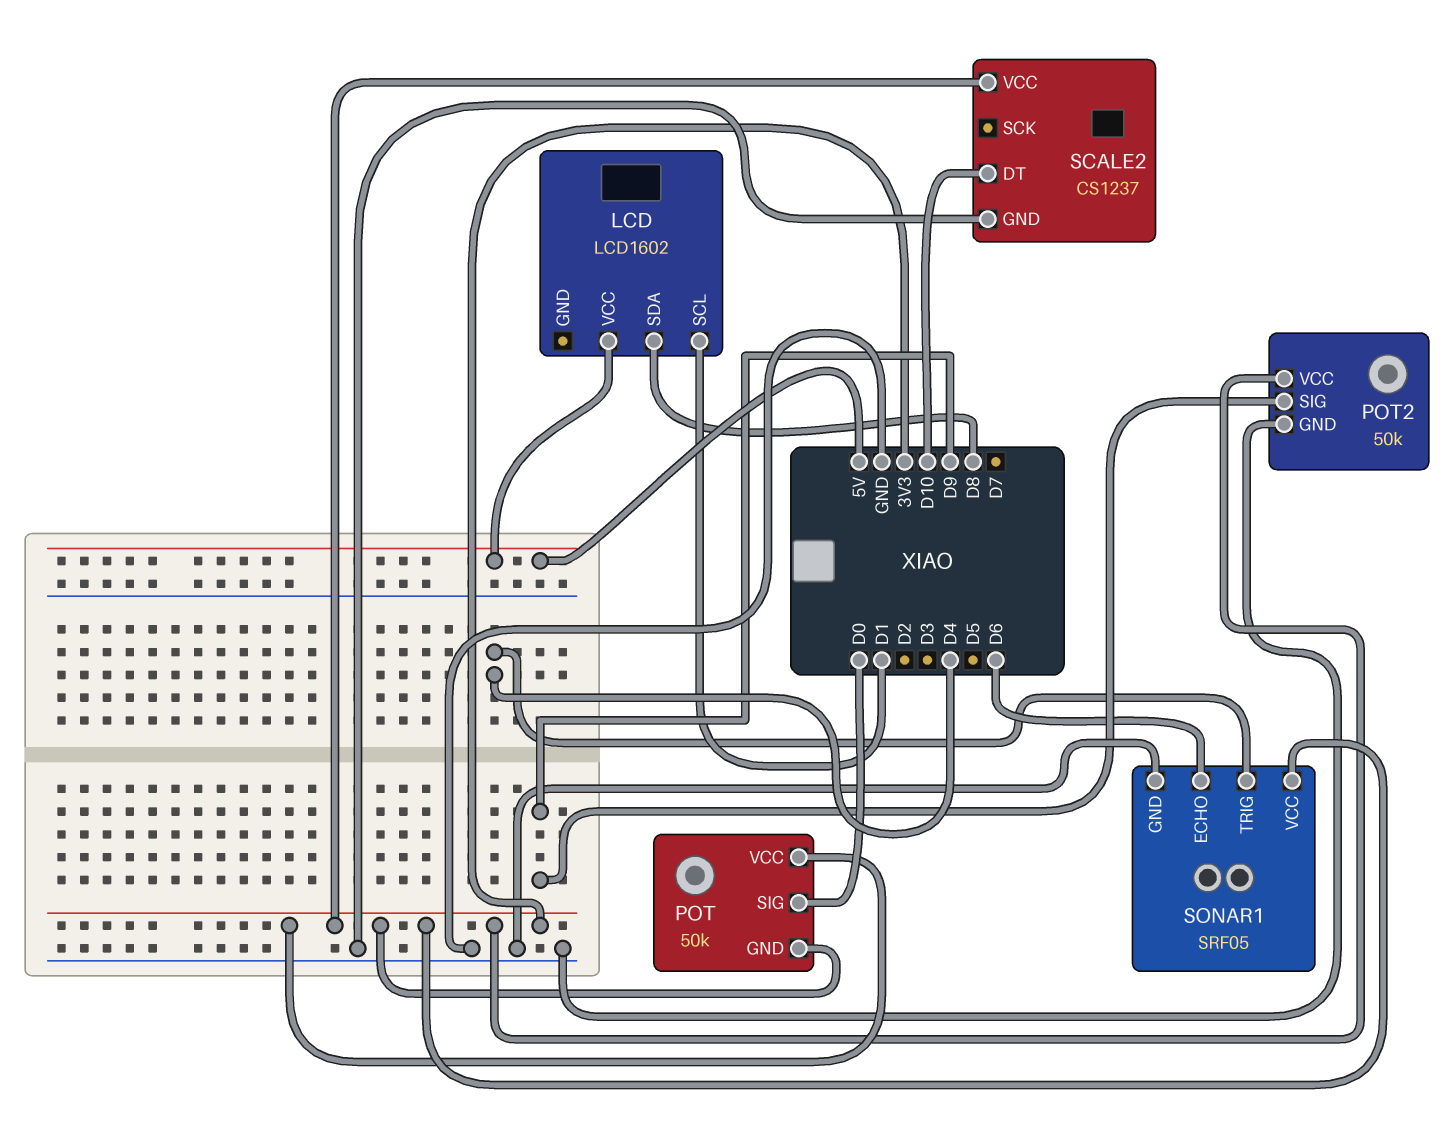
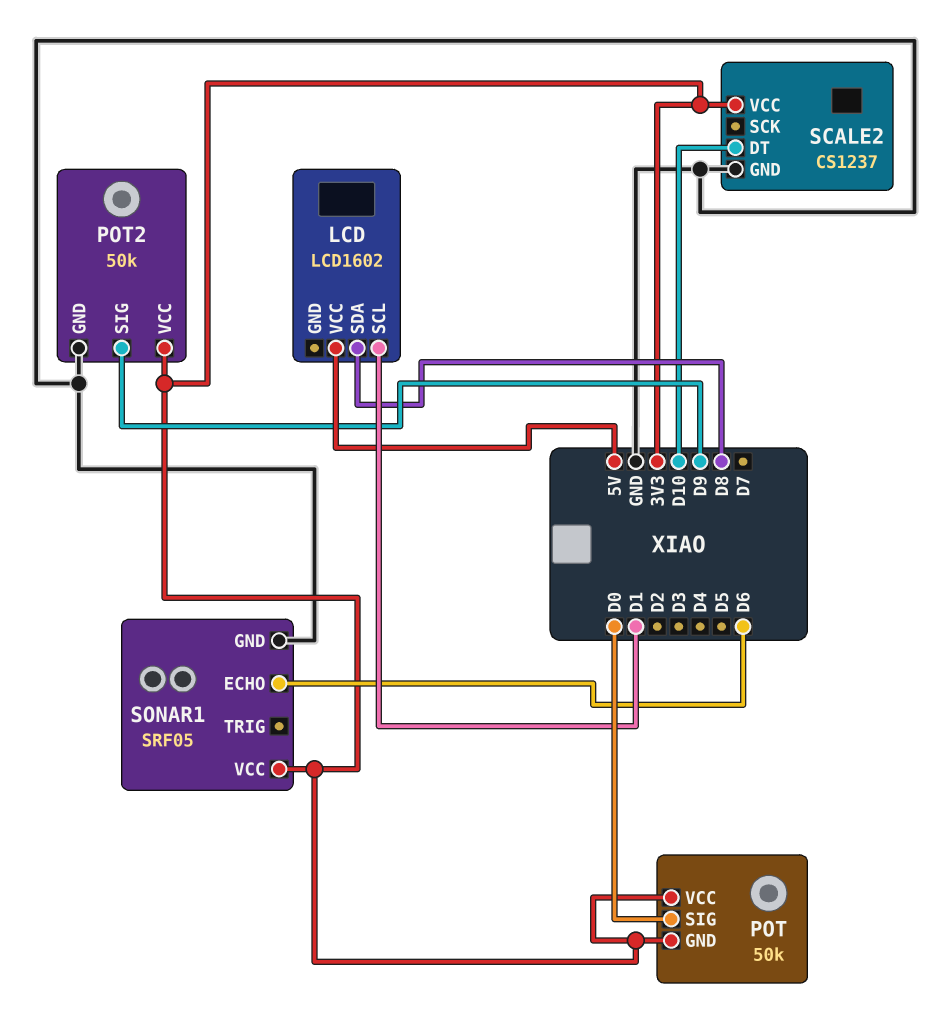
SONAR1 pin TRIG: D4 -> none

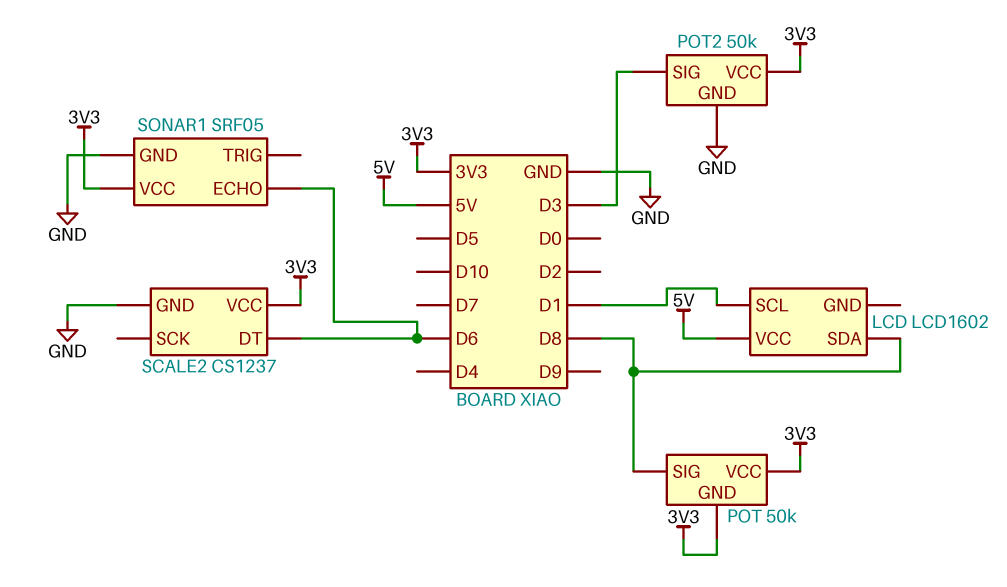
POT pin SIG: D0 -> D8
POT2 pin SIG: D9 -> D3
SCALE2 pin DT: D10 -> D6

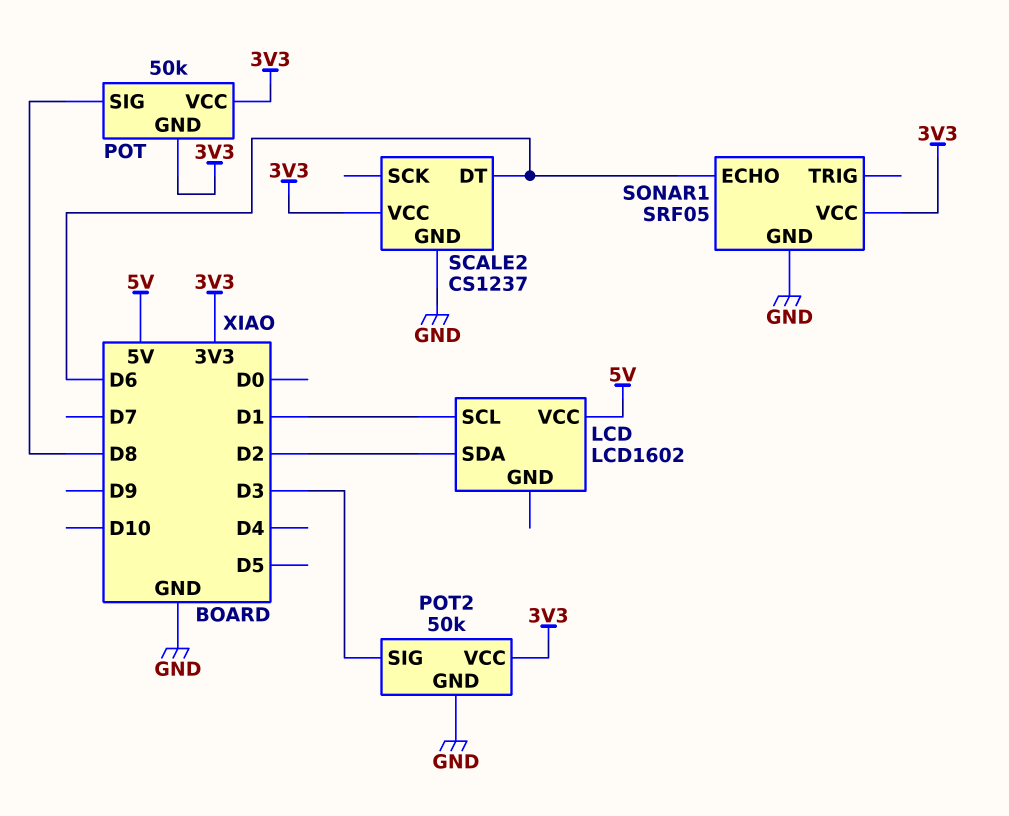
LCD pin SDA: D8 -> D2

